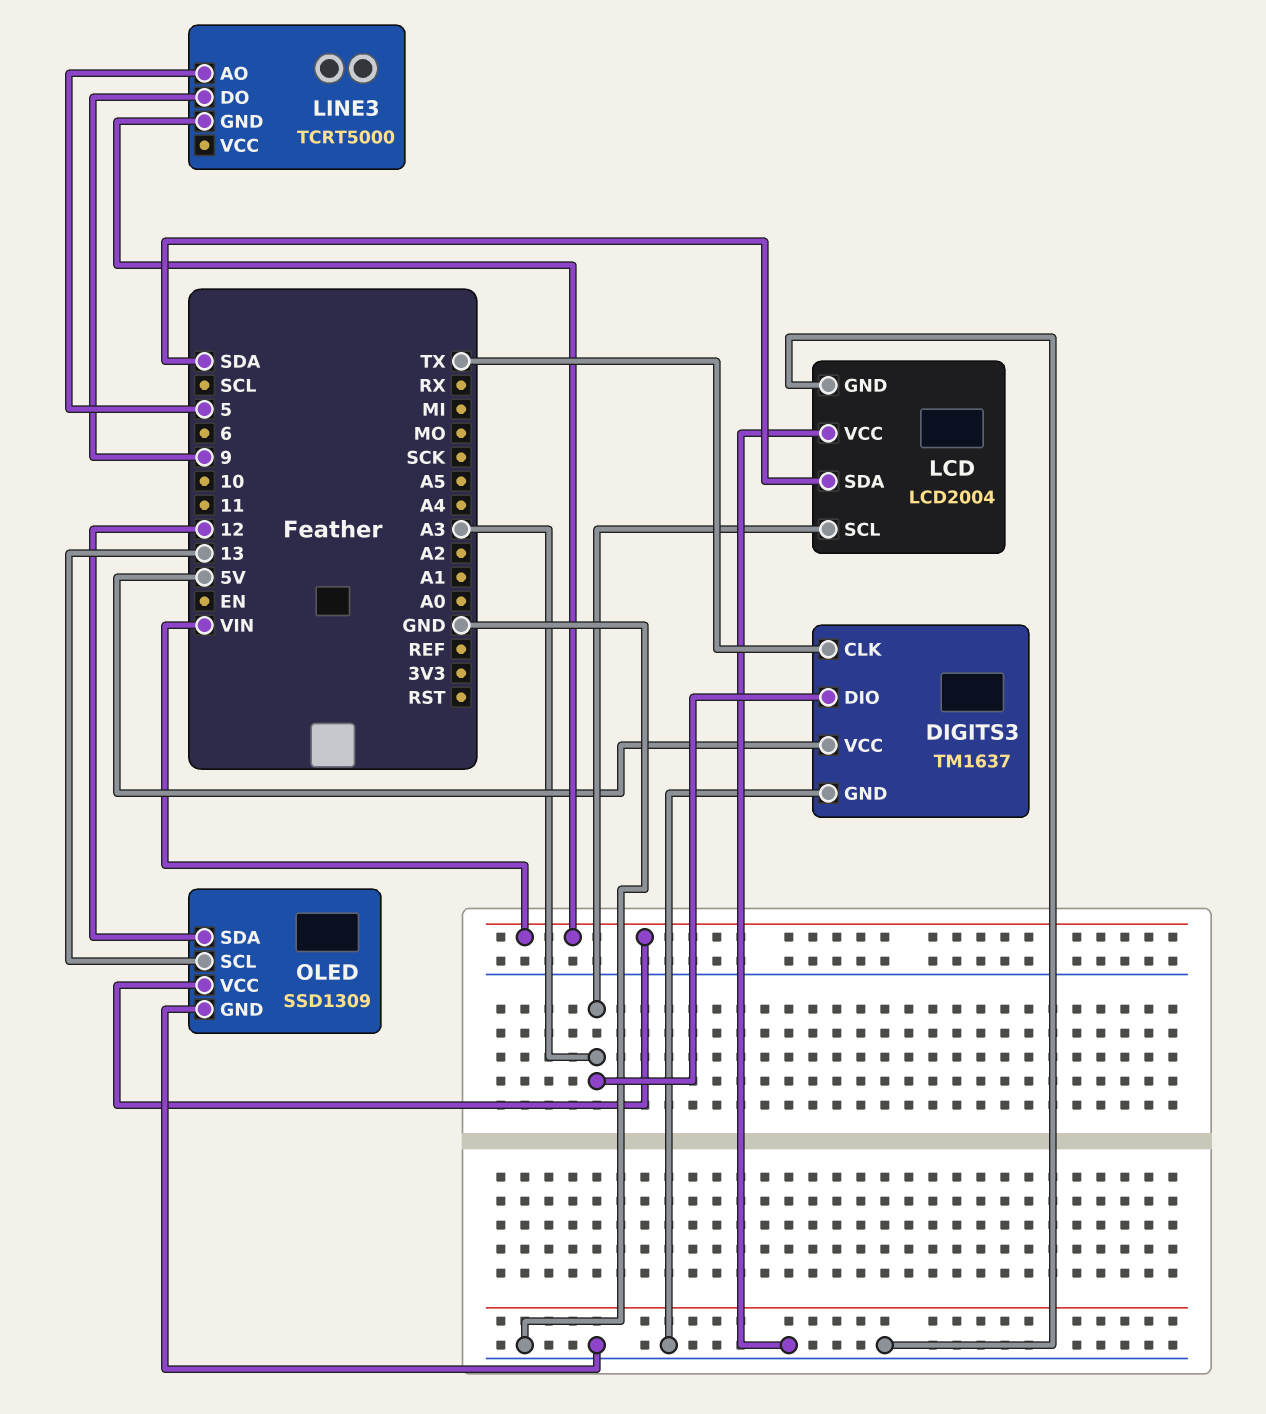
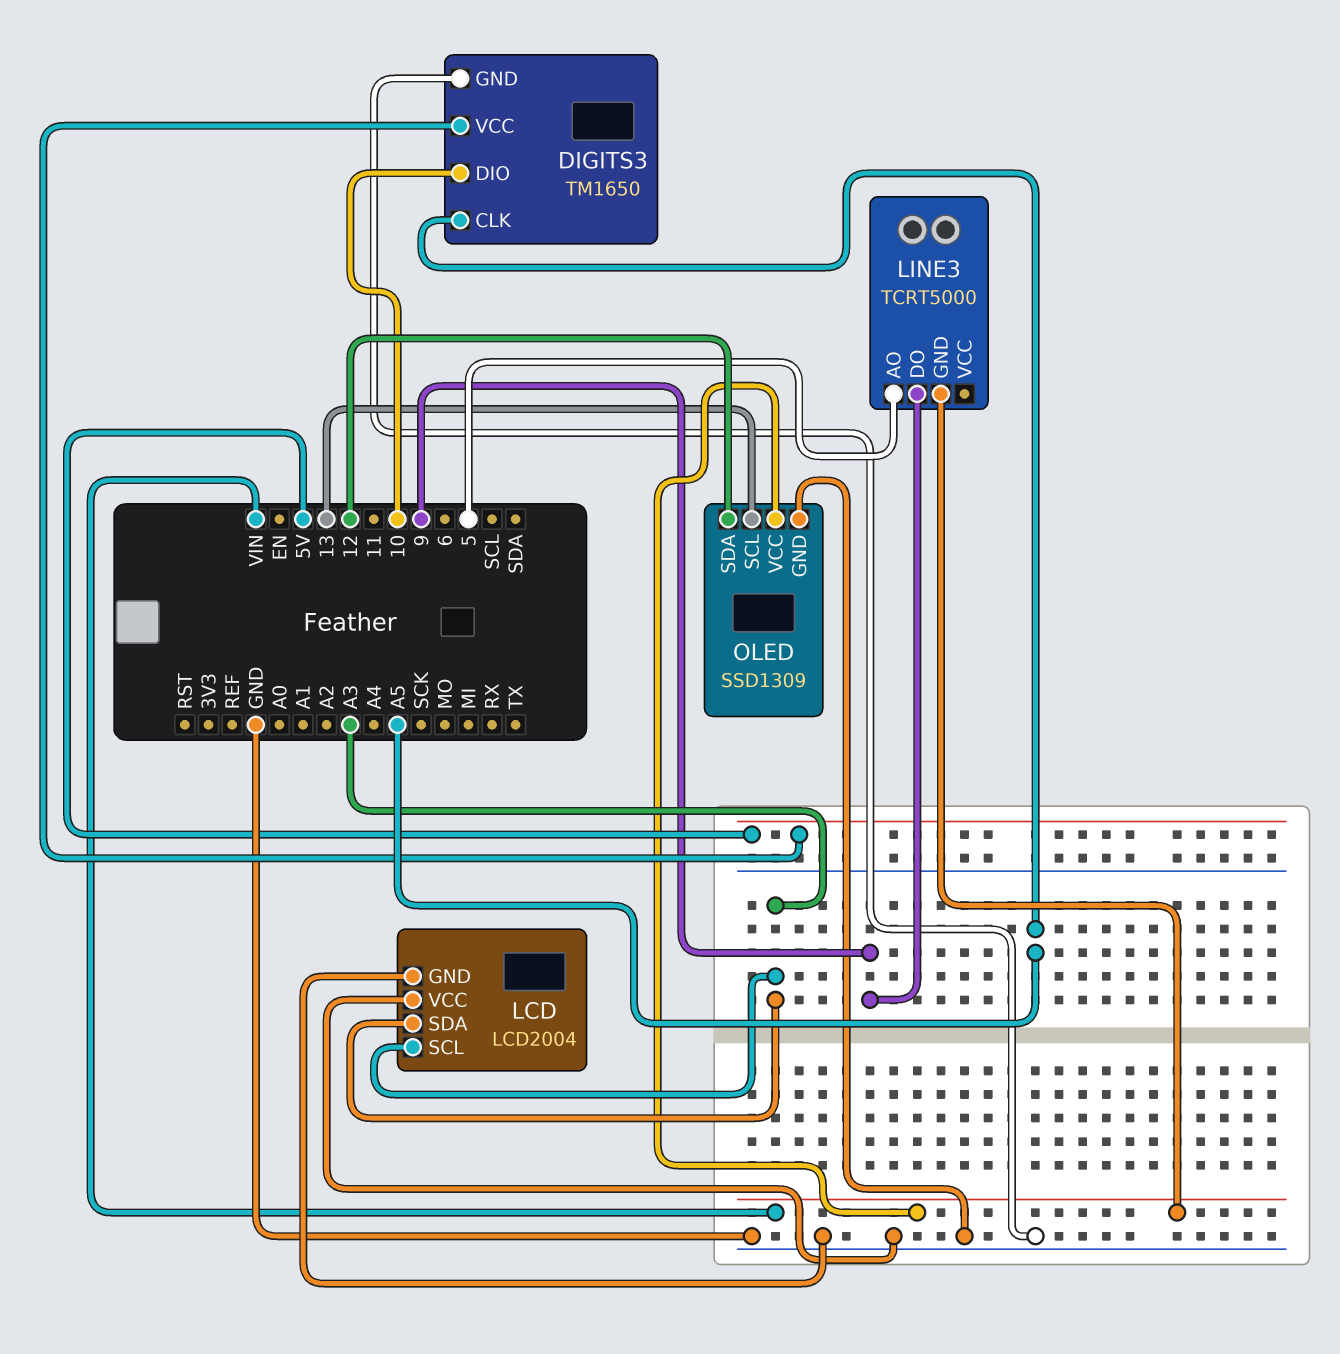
DIGITS3: TM1637 -> TM1650
DIGITS3 pin CLK: TX -> A5
DIGITS3 pin DIO: A3 -> 10
LCD pin SDA: SDA -> A3

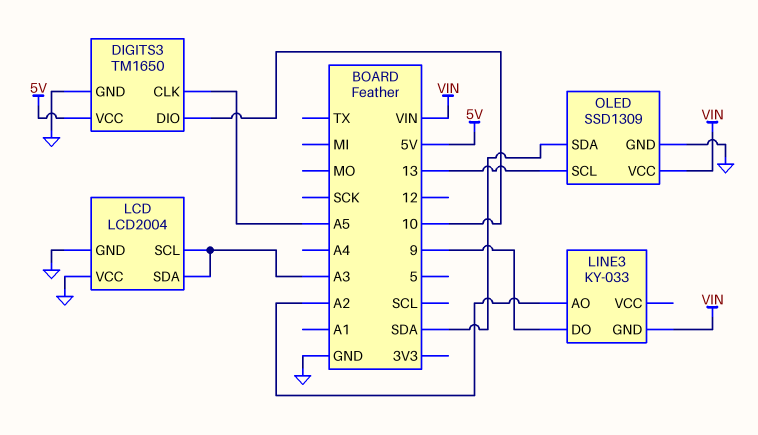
LINE3: TCRT5000 -> KY-033
LINE3 pin AO: 5 -> A2
OLED pin SDA: 12 -> SDA

